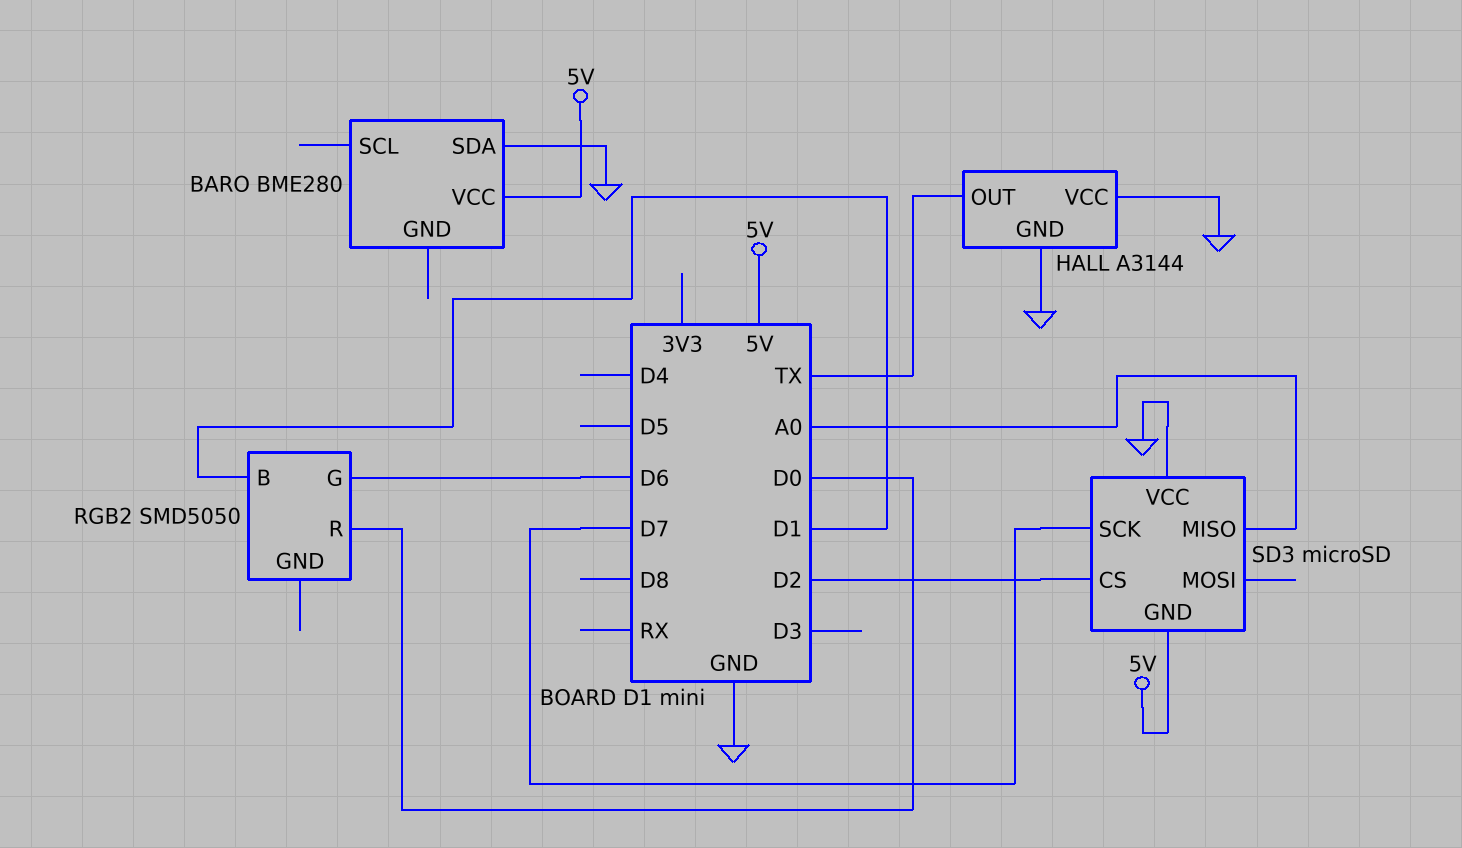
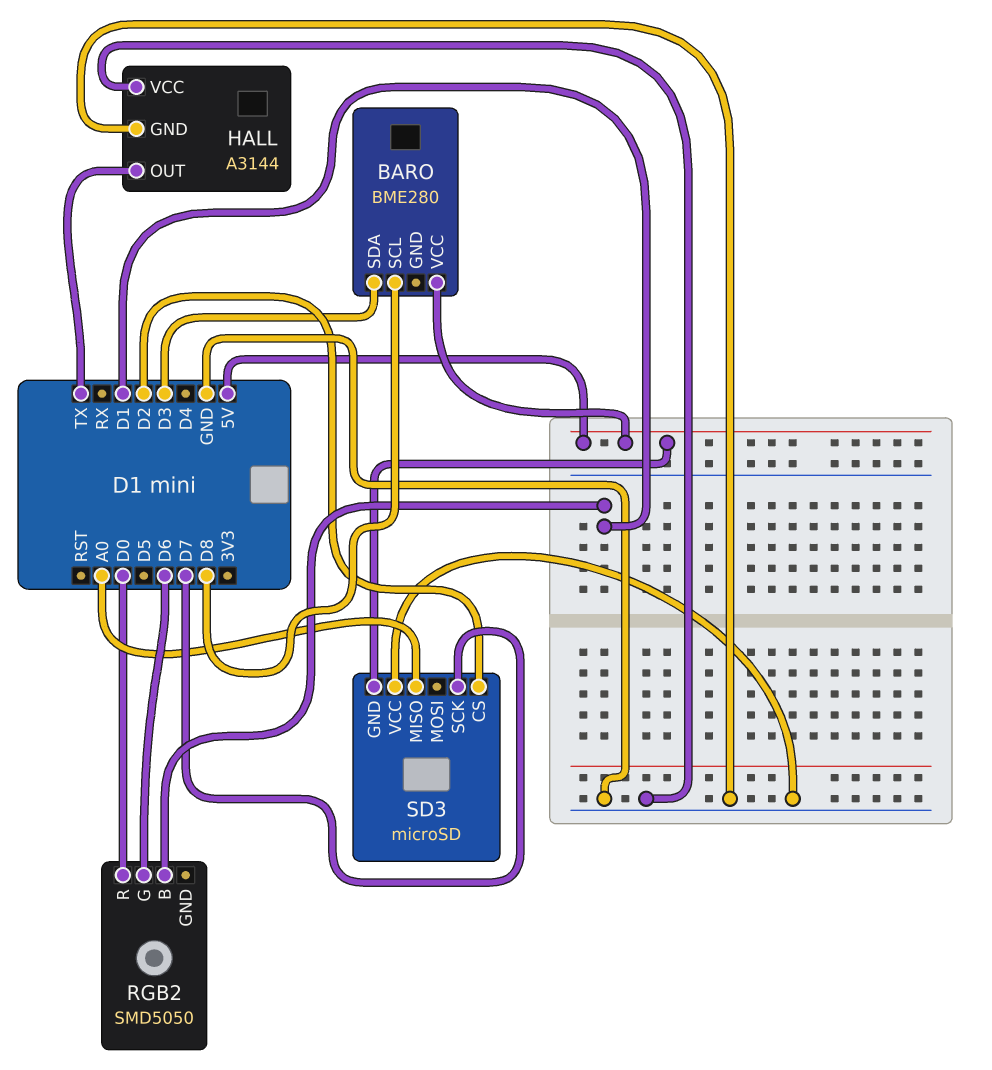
BARO pin SCL: none -> D8
BARO pin SDA: GND -> D3

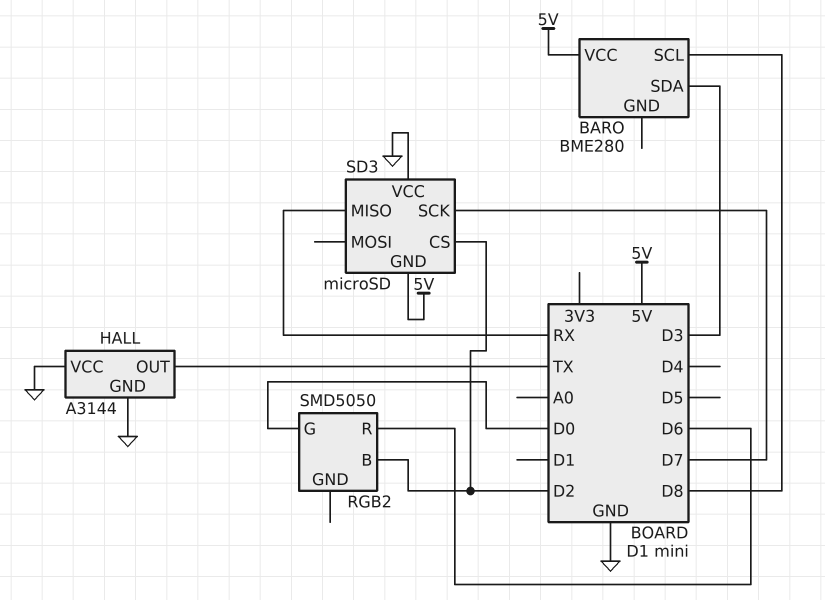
RGB2 pin B: D1 -> D2
RGB2 pin G: D6 -> D0
RGB2 pin R: D0 -> D6
SD3 pin MISO: A0 -> RX

